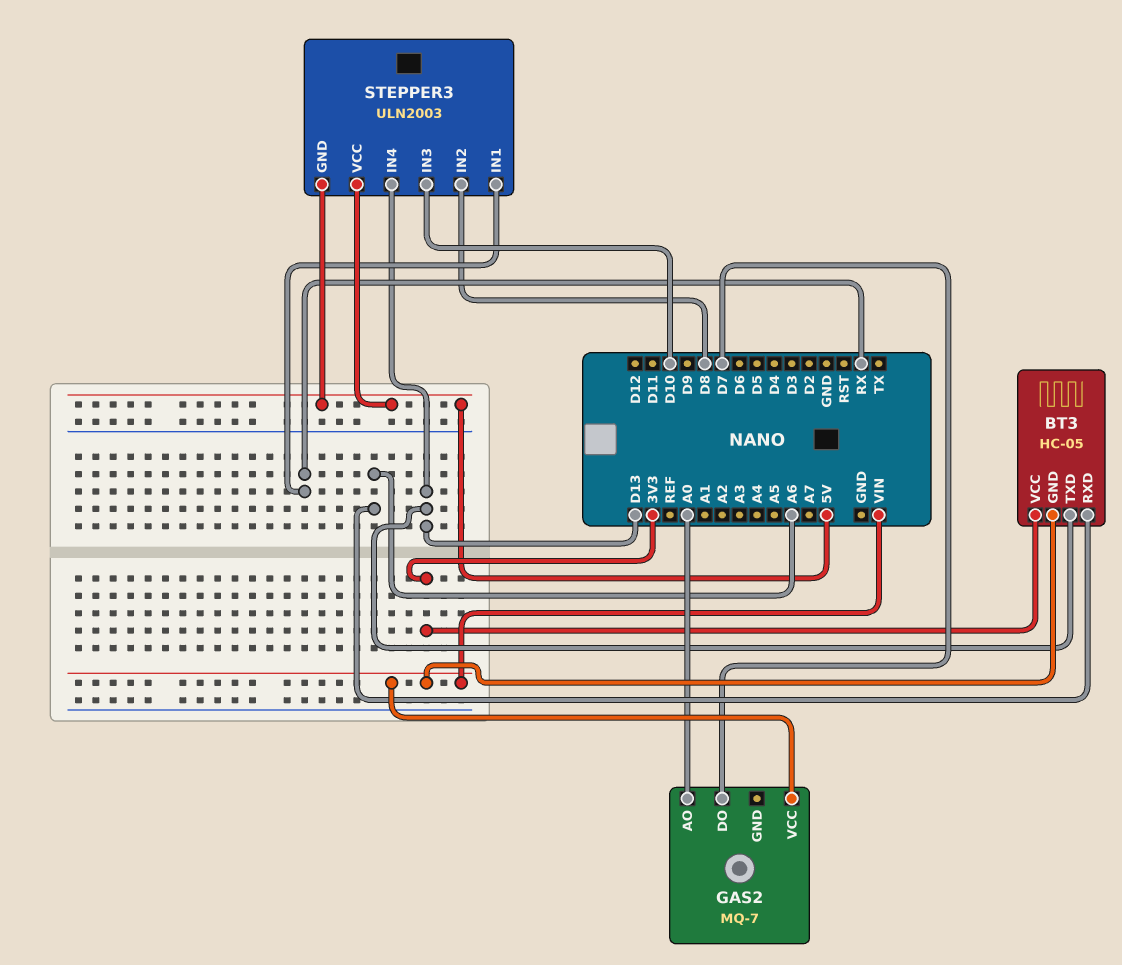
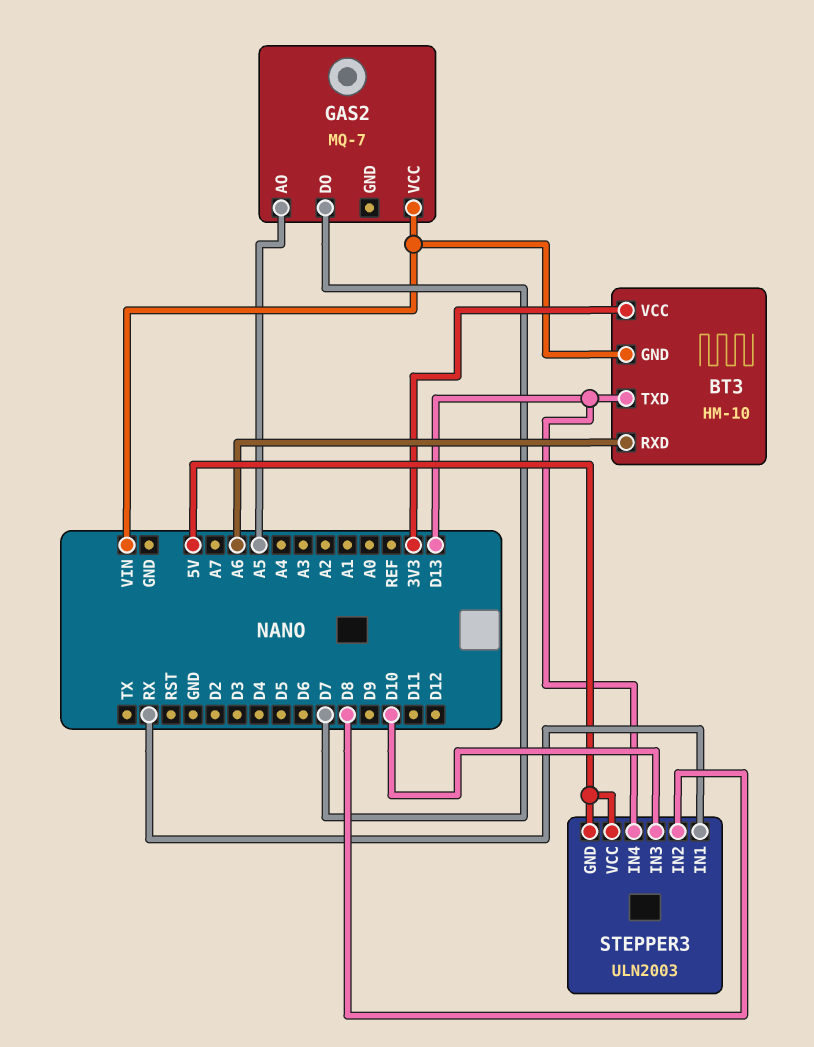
BT3: HC-05 -> HM-10
GAS2 pin AO: A0 -> A5

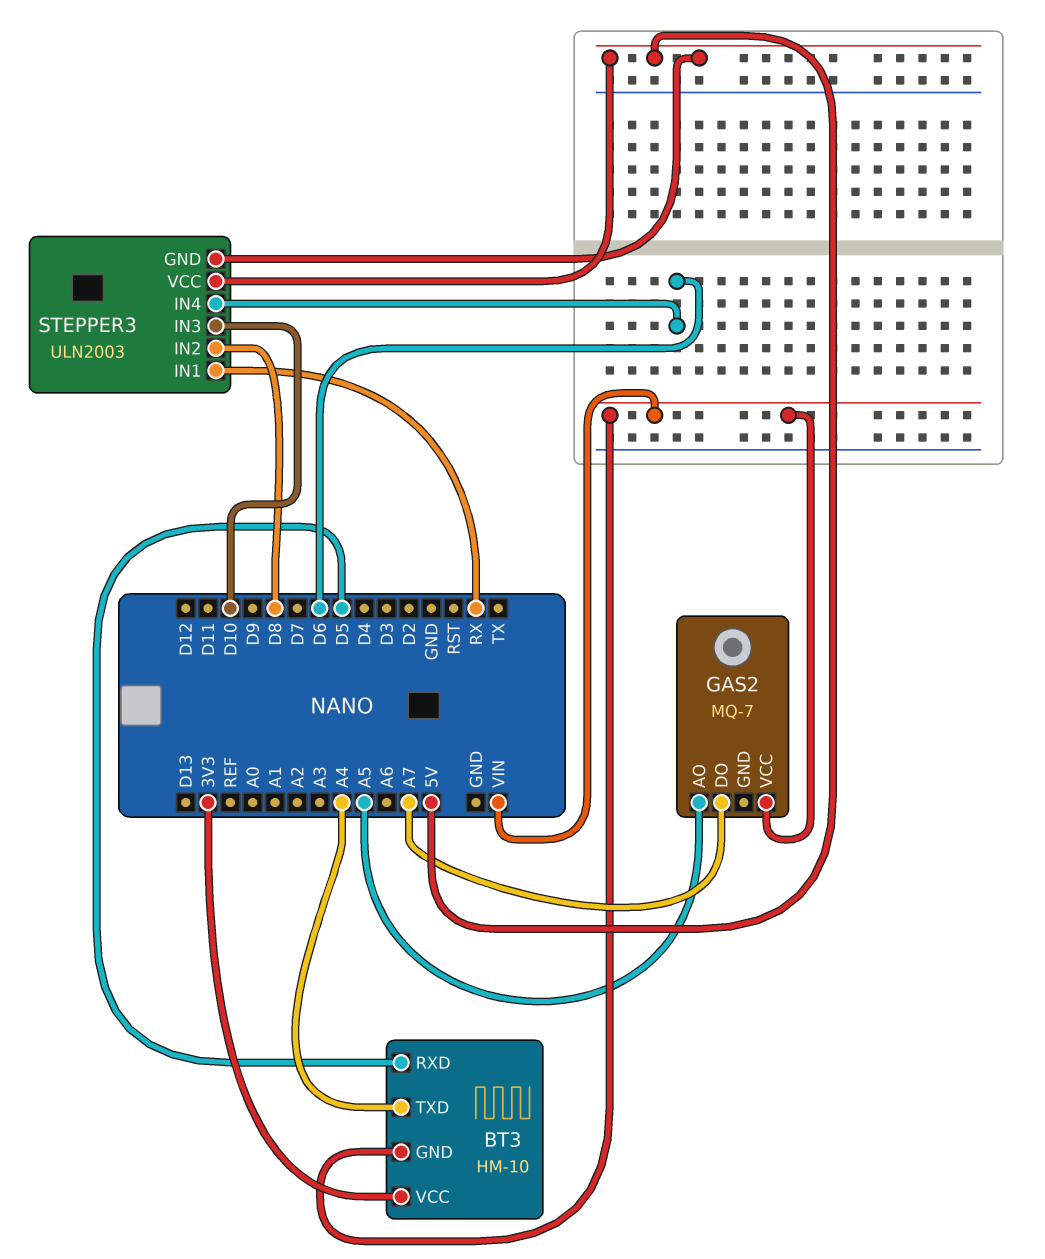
BT3 pin RXD: A6 -> D5
BT3 pin TXD: D13 -> A4
GAS2 pin DO: D7 -> A7
STEPPER3 pin IN4: D13 -> D6

